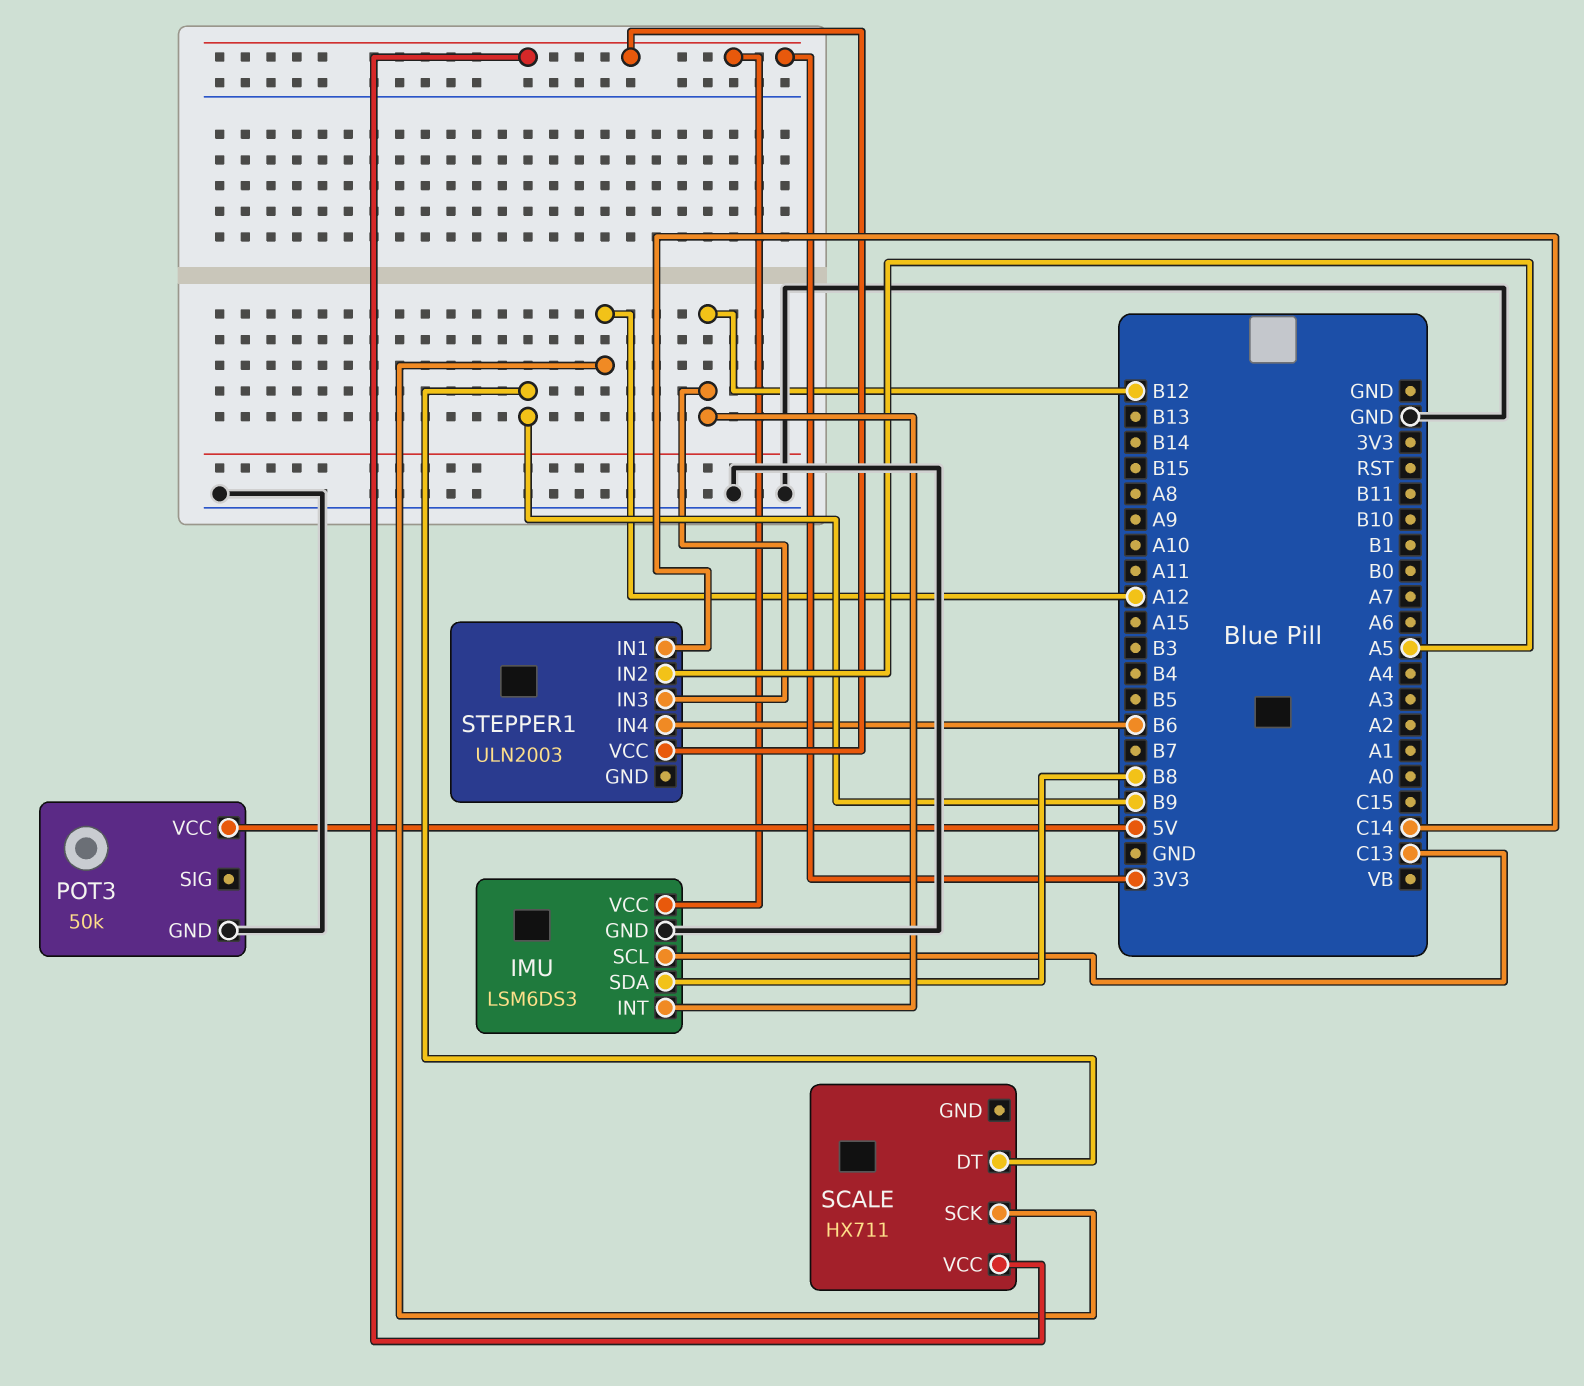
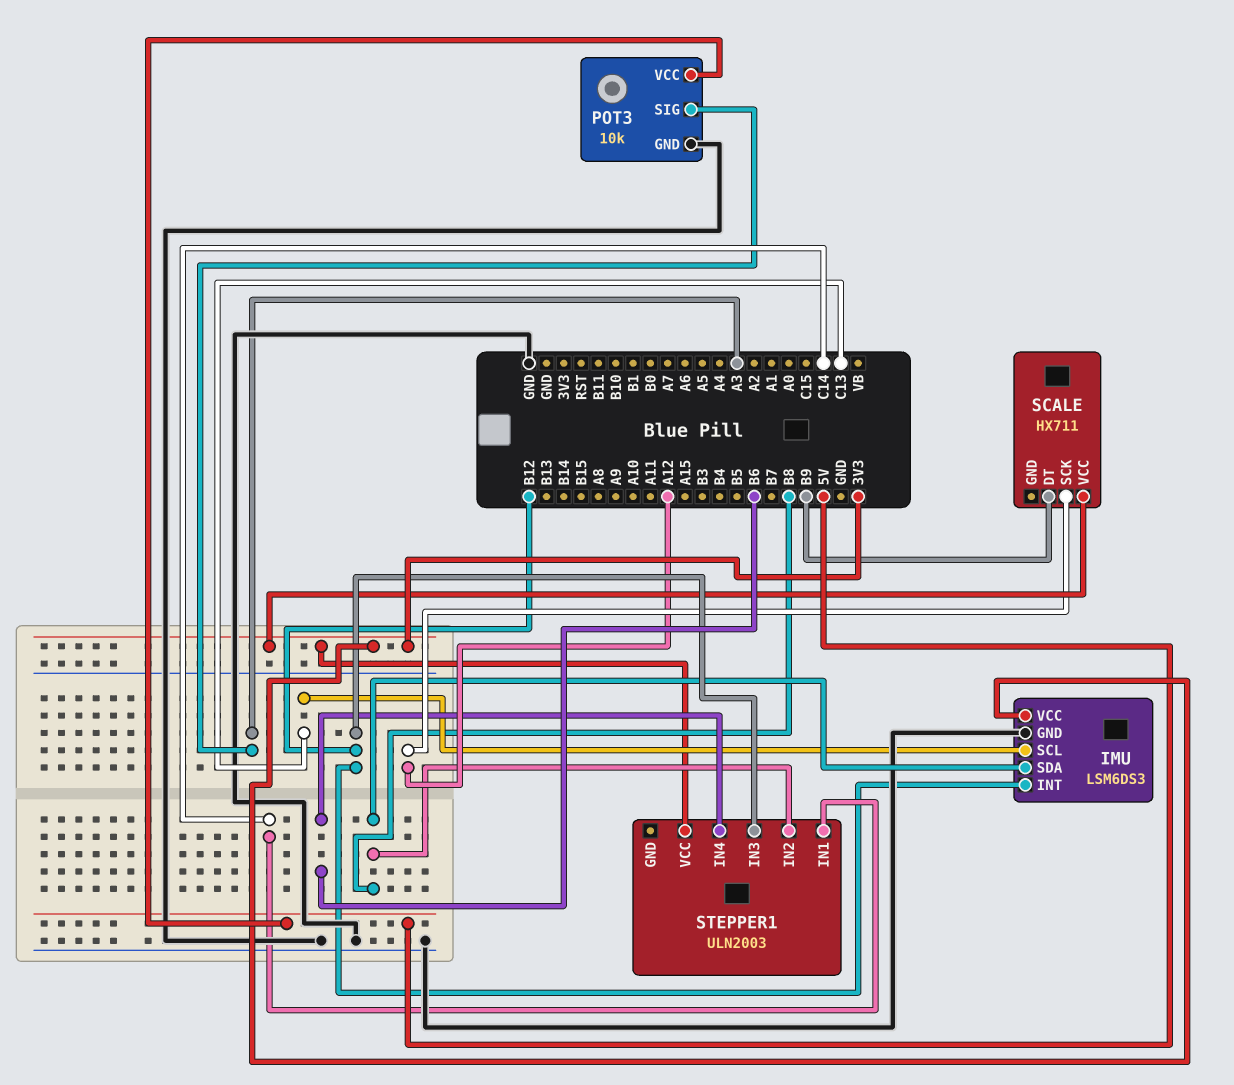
POT3: 50k -> 10k
POT3 pin SIG: none -> A3
STEPPER1 pin IN2: A5 -> B8

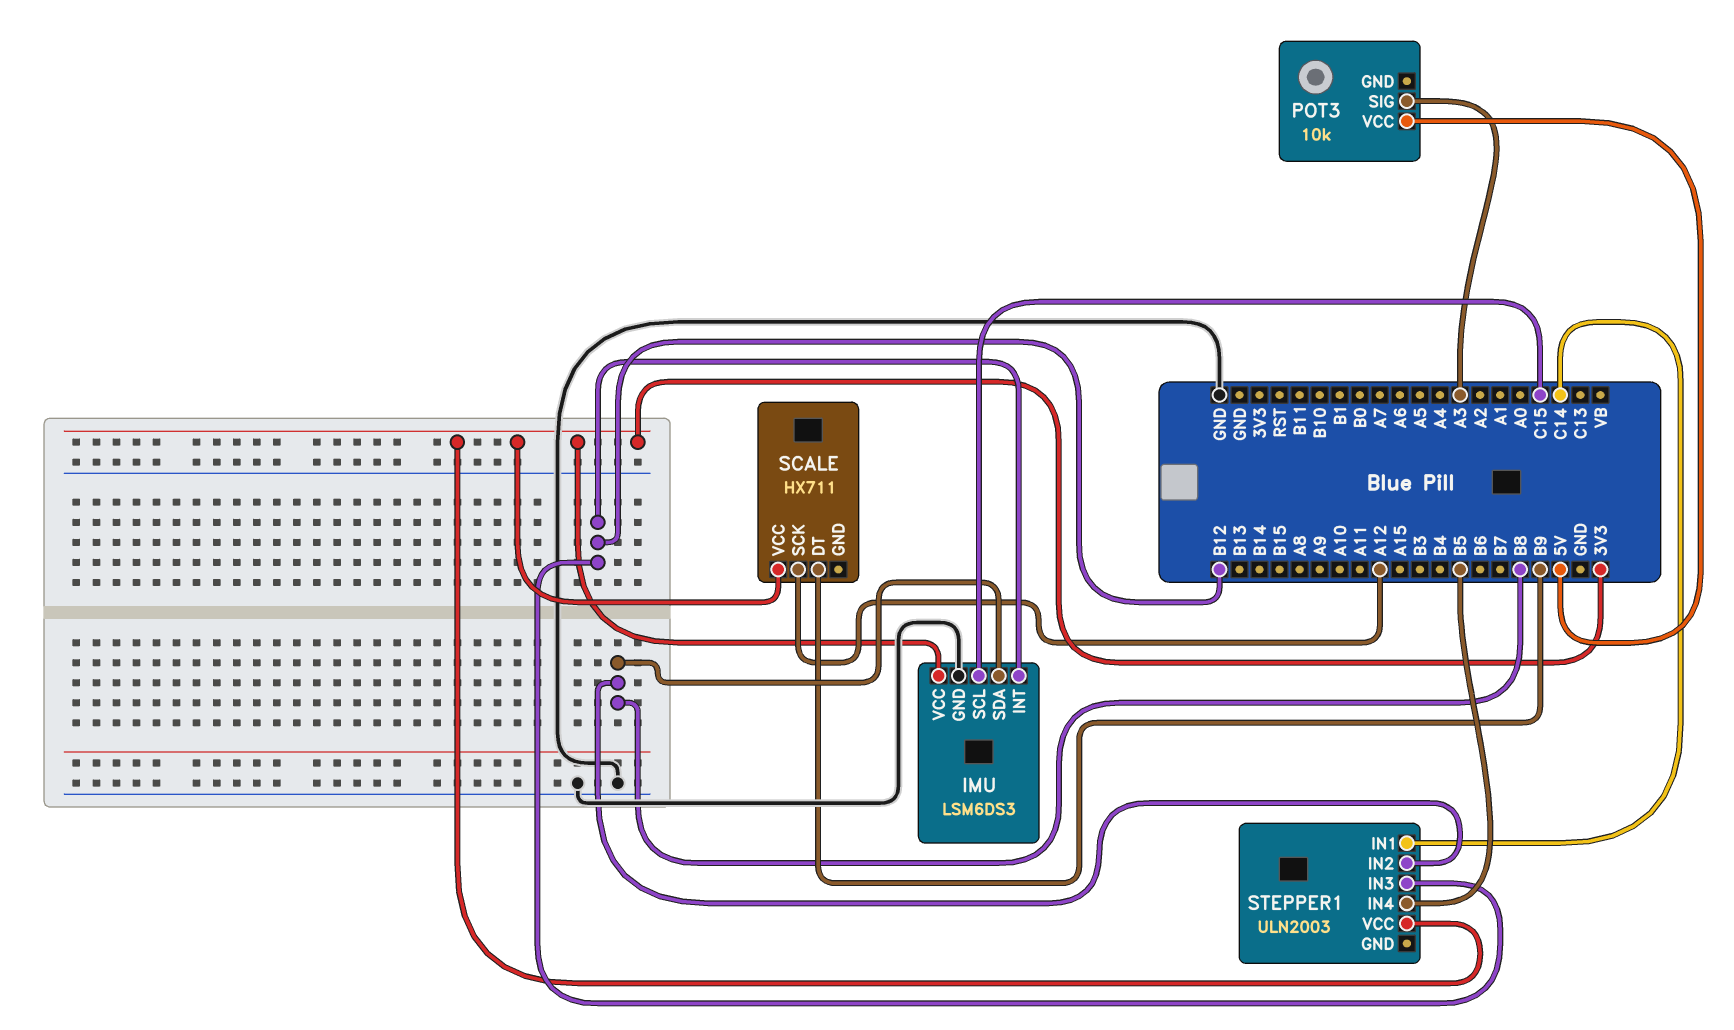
IMU pin SCL: C13 -> C15
POT3 pin GND: GND -> none
STEPPER1 pin IN4: B6 -> B5

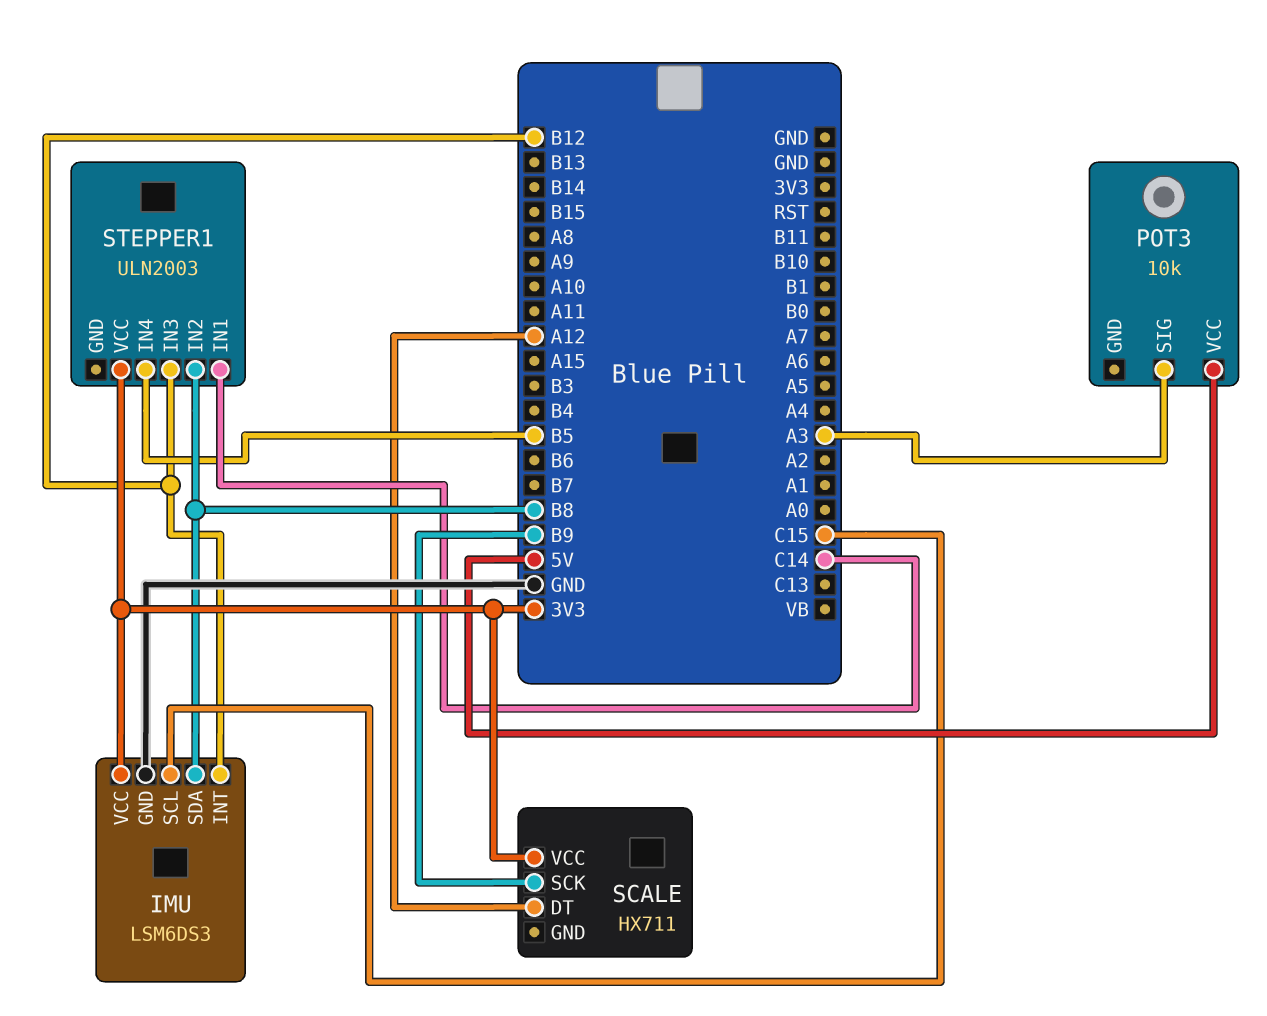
SCALE pin DT: B9 -> A12
SCALE pin SCK: A12 -> B9

